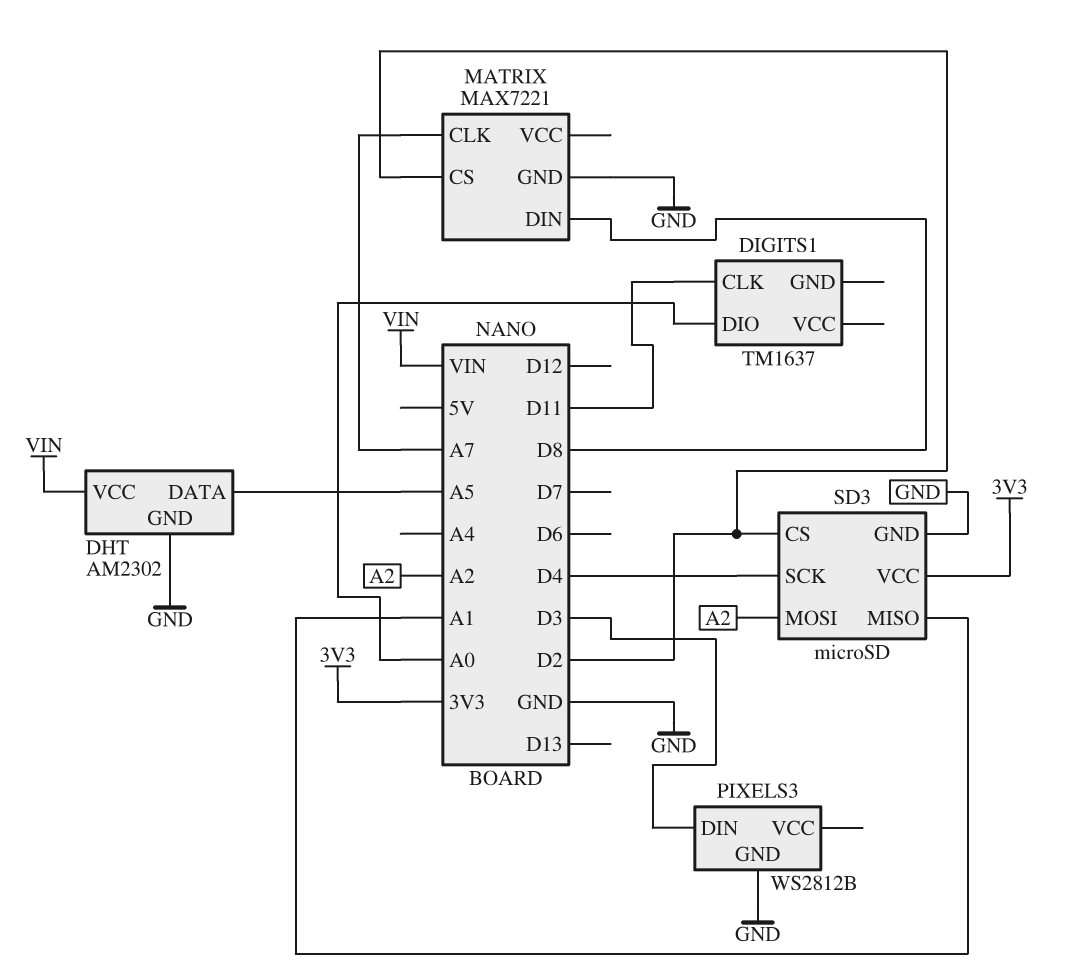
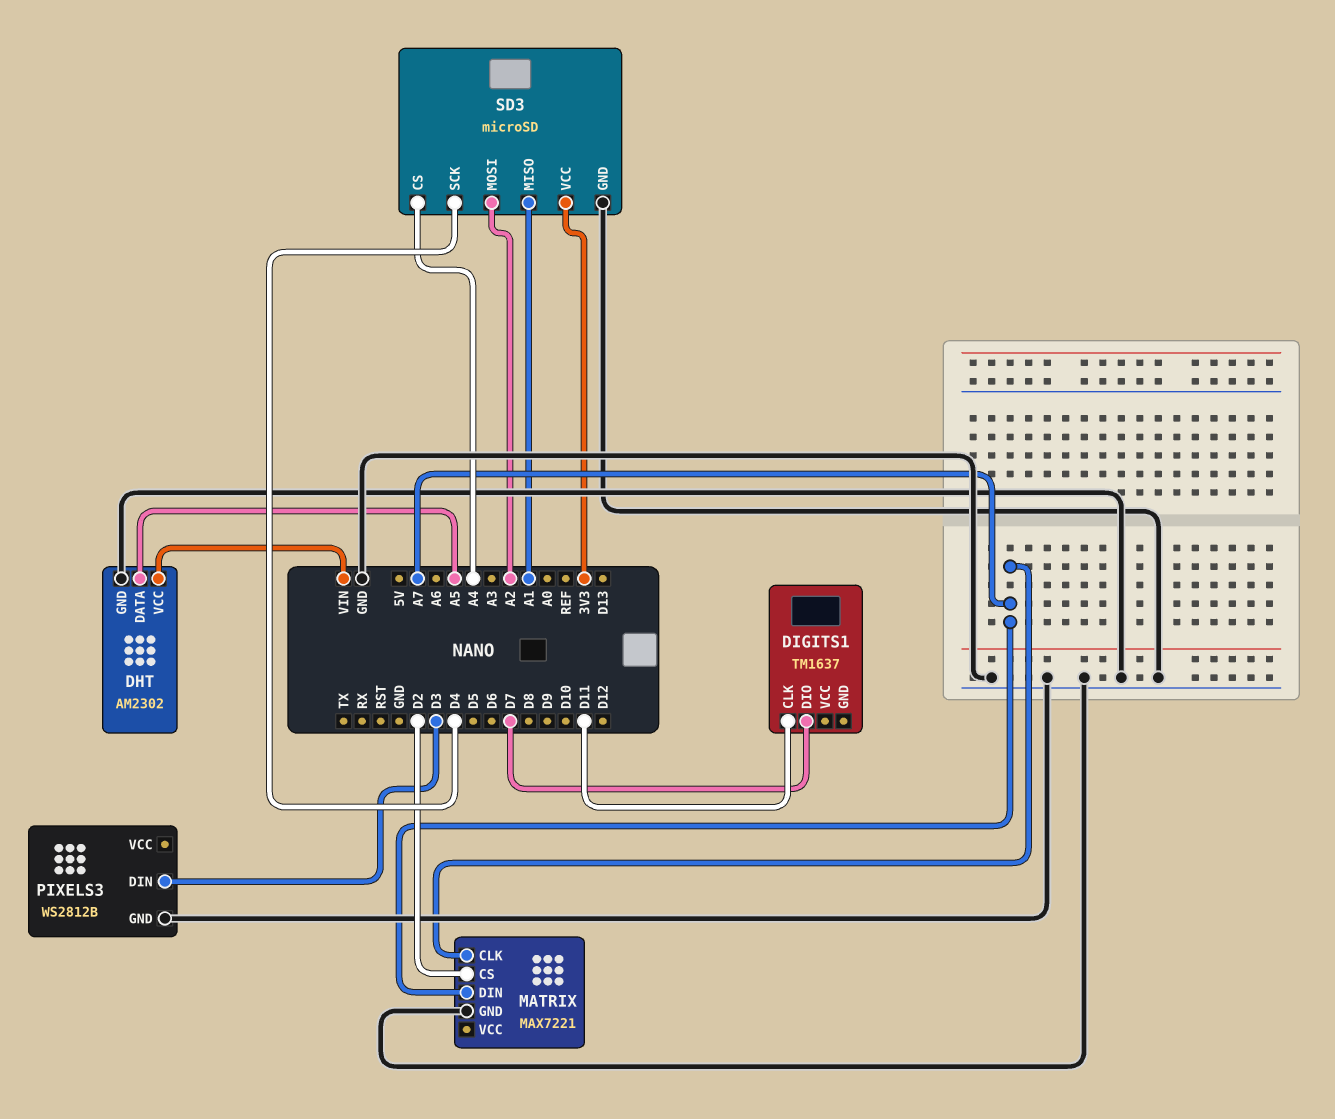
DIGITS1 pin DIO: A0 -> D7
MATRIX pin DIN: D8 -> A7
SD3 pin CS: D2 -> A4

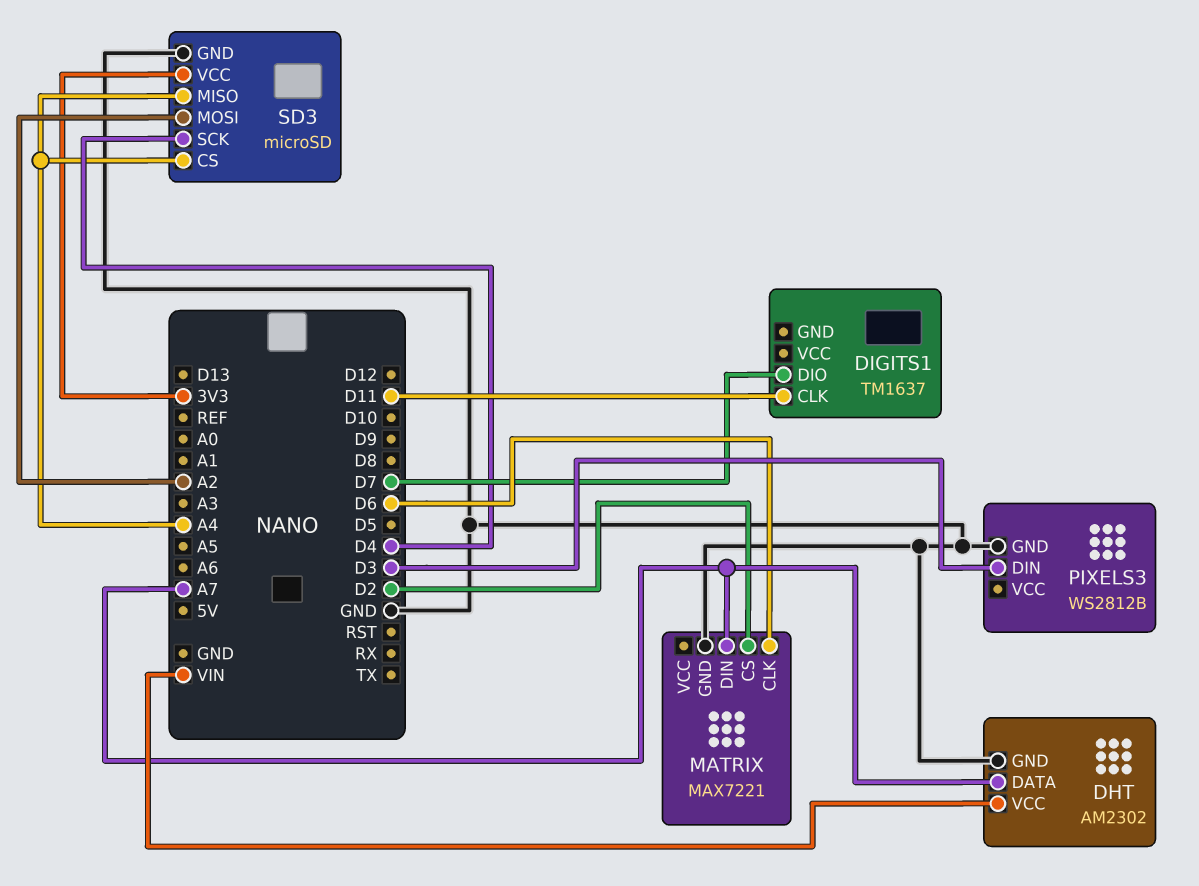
DHT pin DATA: A5 -> A7
MATRIX pin CLK: A7 -> D6
SD3 pin MISO: A1 -> A4

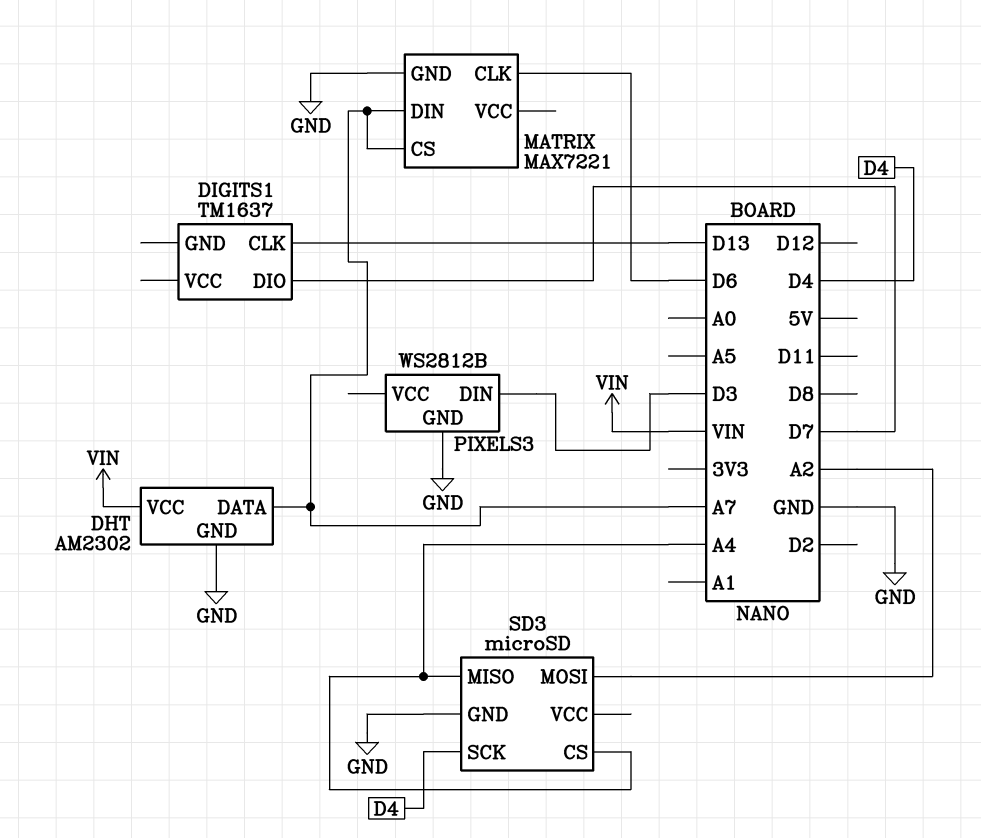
DIGITS1 pin CLK: D11 -> D13
MATRIX pin CS: D2 -> A7
SD3 pin VCC: 3V3 -> none

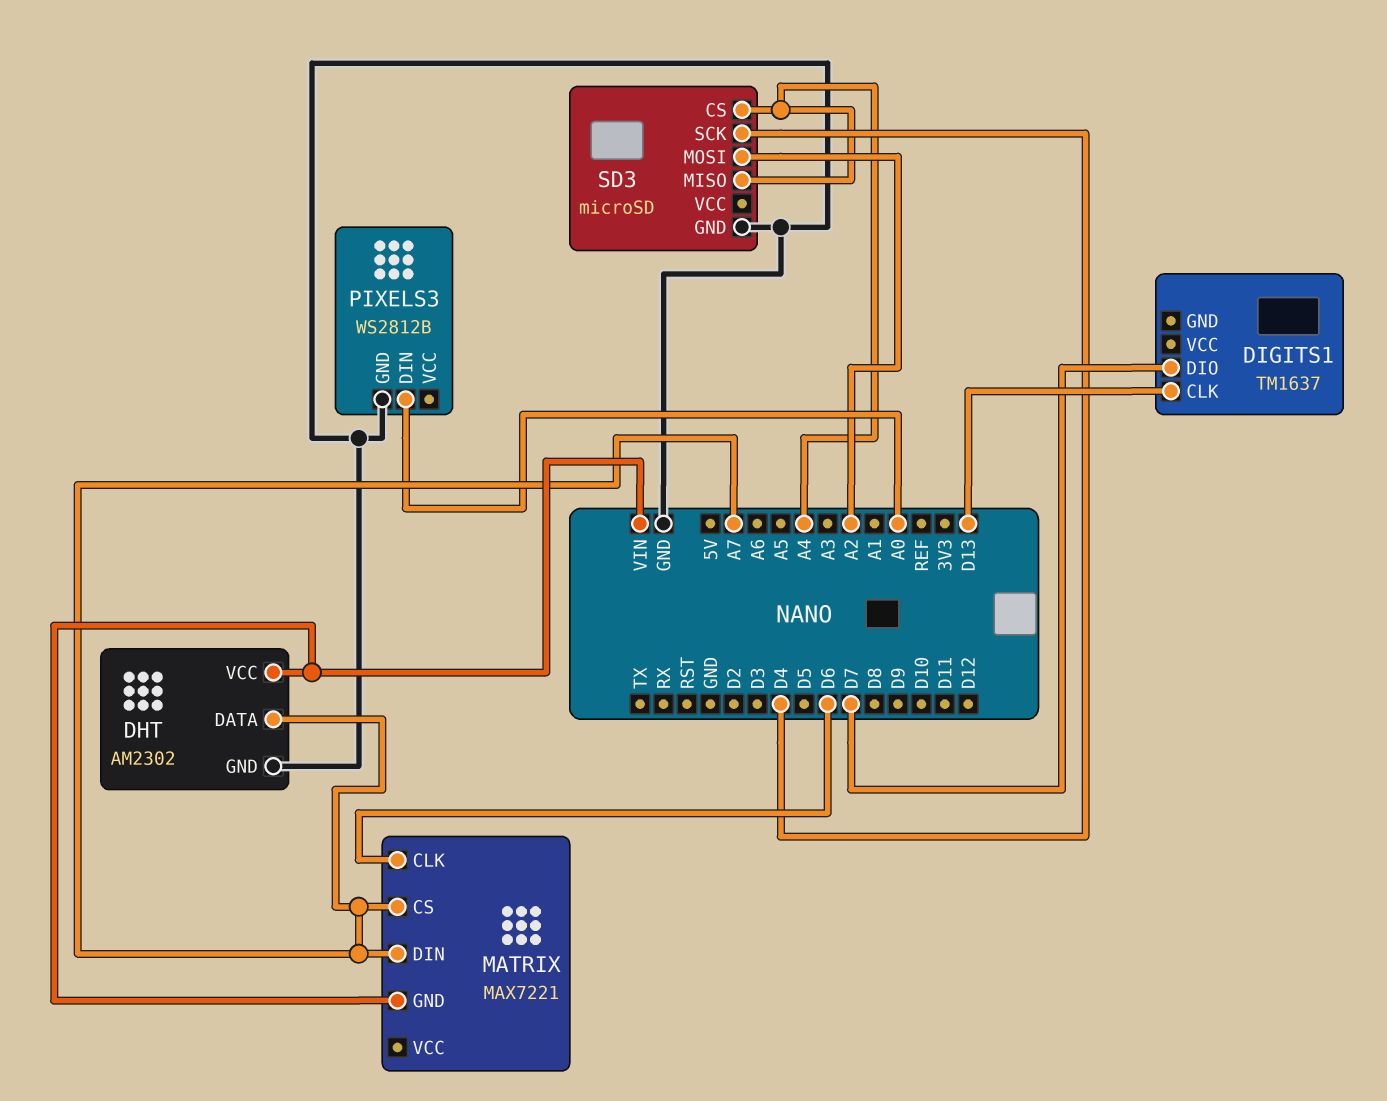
MATRIX pin GND: GND -> VIN
PIXELS3 pin DIN: D3 -> A0

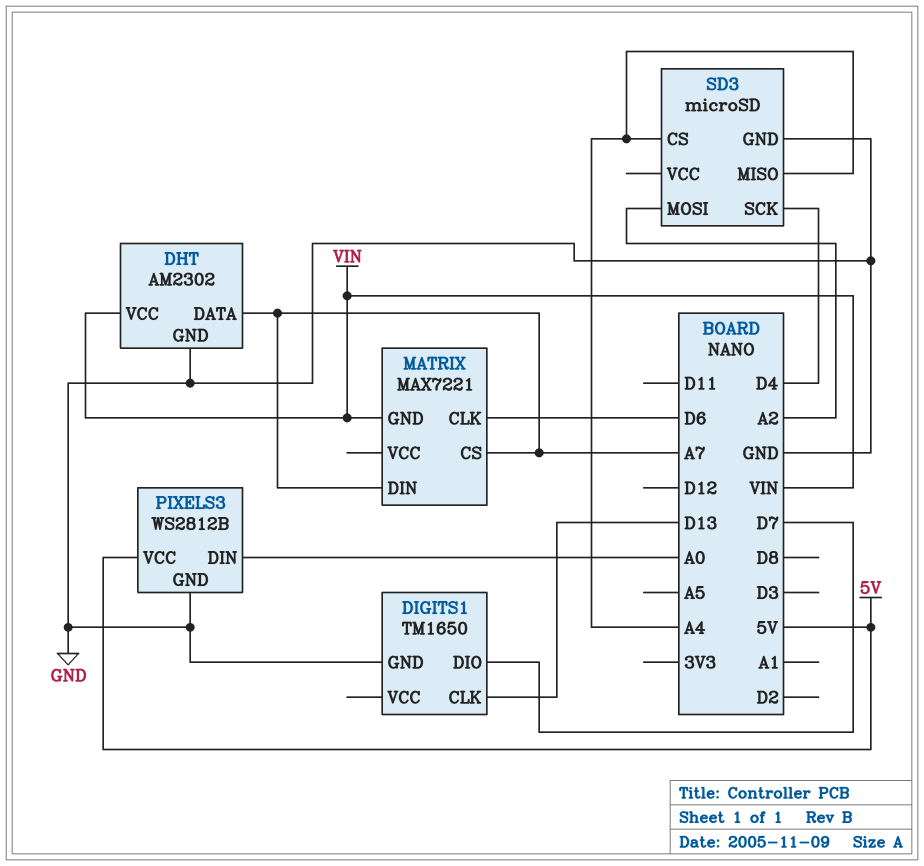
DIGITS1: TM1637 -> TM1650
DIGITS1 pin GND: none -> GND
PIXELS3 pin VCC: none -> 5V

